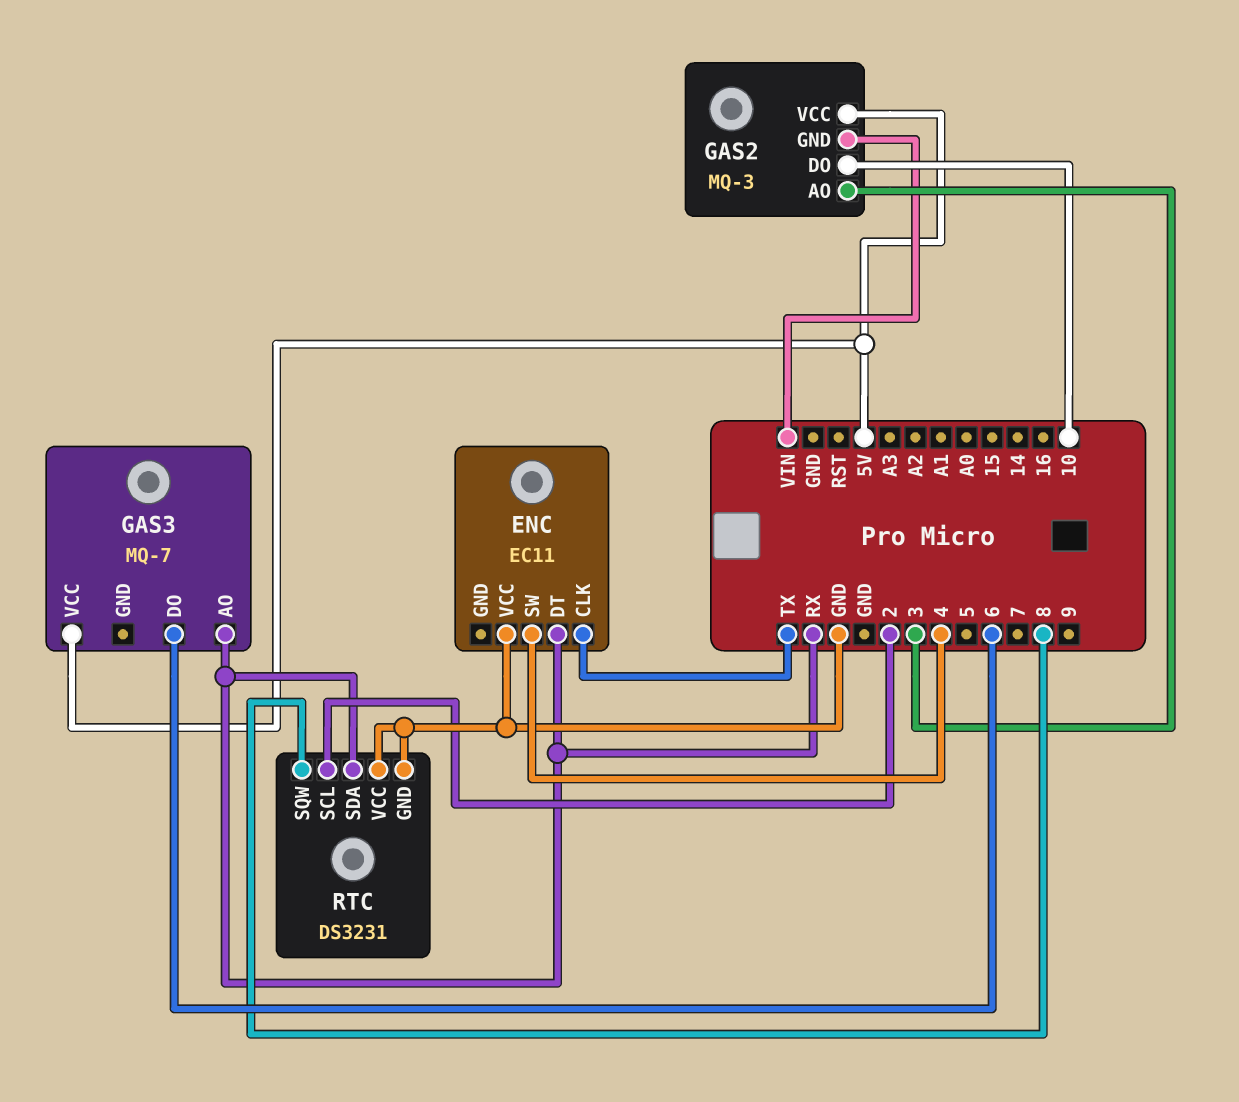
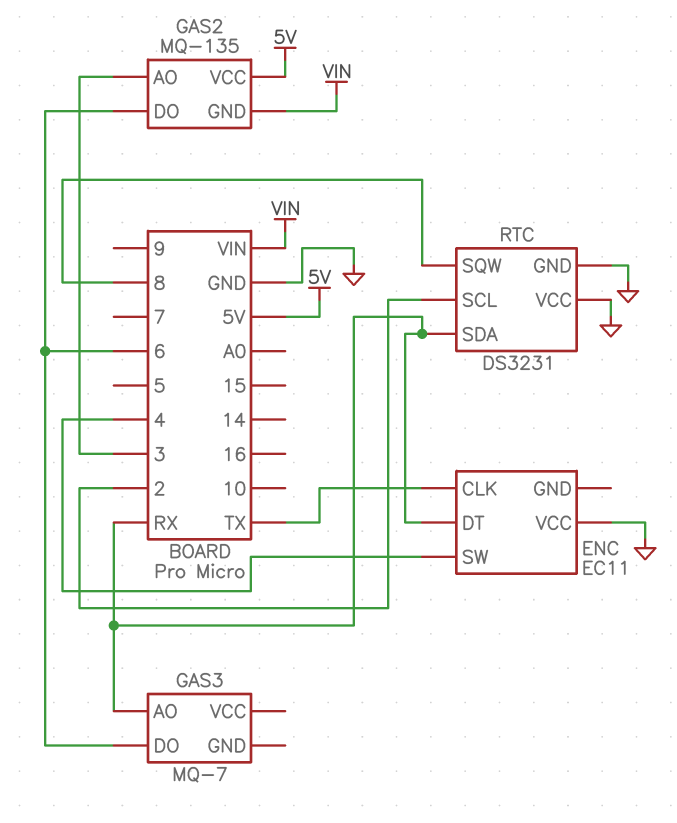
GAS2: MQ-3 -> MQ-135
GAS2 pin DO: 10 -> 6
GAS3 pin VCC: 5V -> none

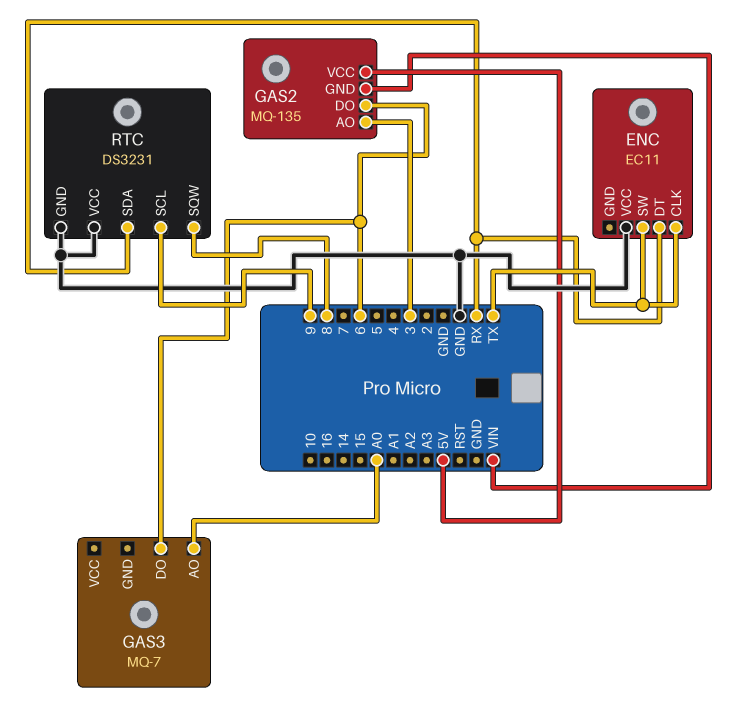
ENC pin SW: 4 -> TX
GAS3 pin AO: RX -> A0
RTC pin SCL: 2 -> 9

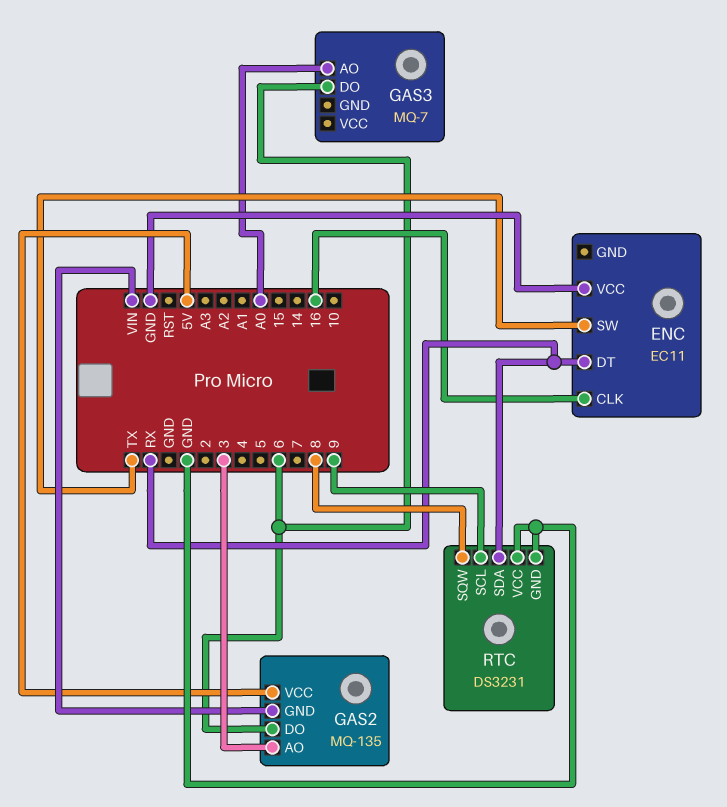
ENC pin CLK: TX -> 16

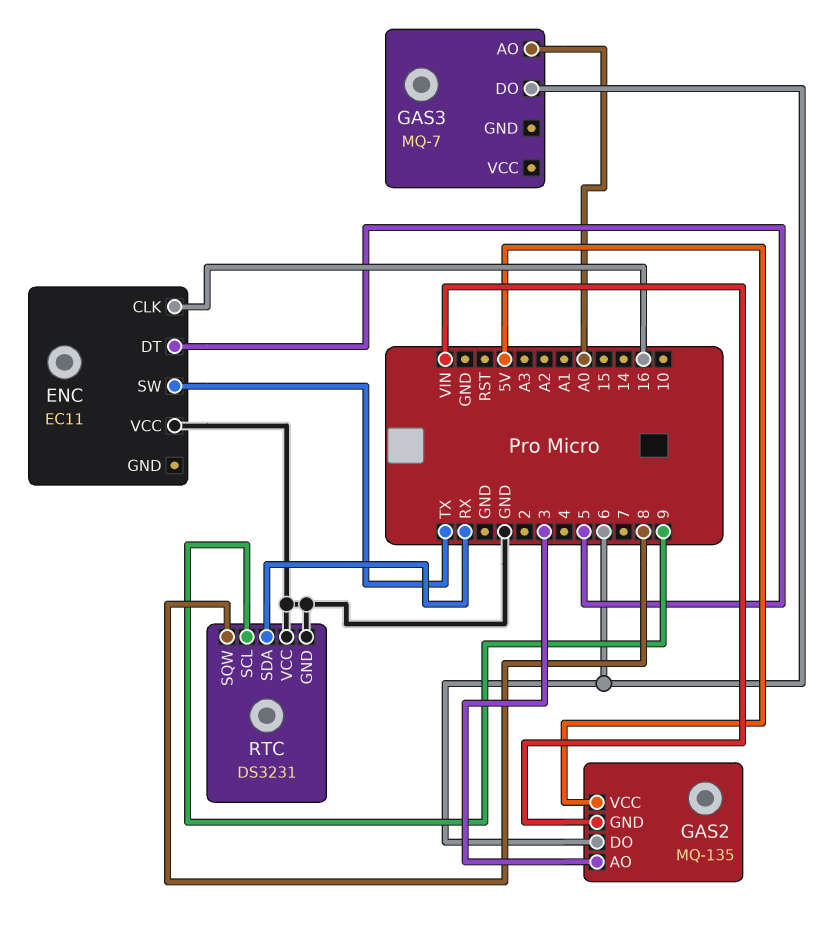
ENC pin DT: RX -> 5

